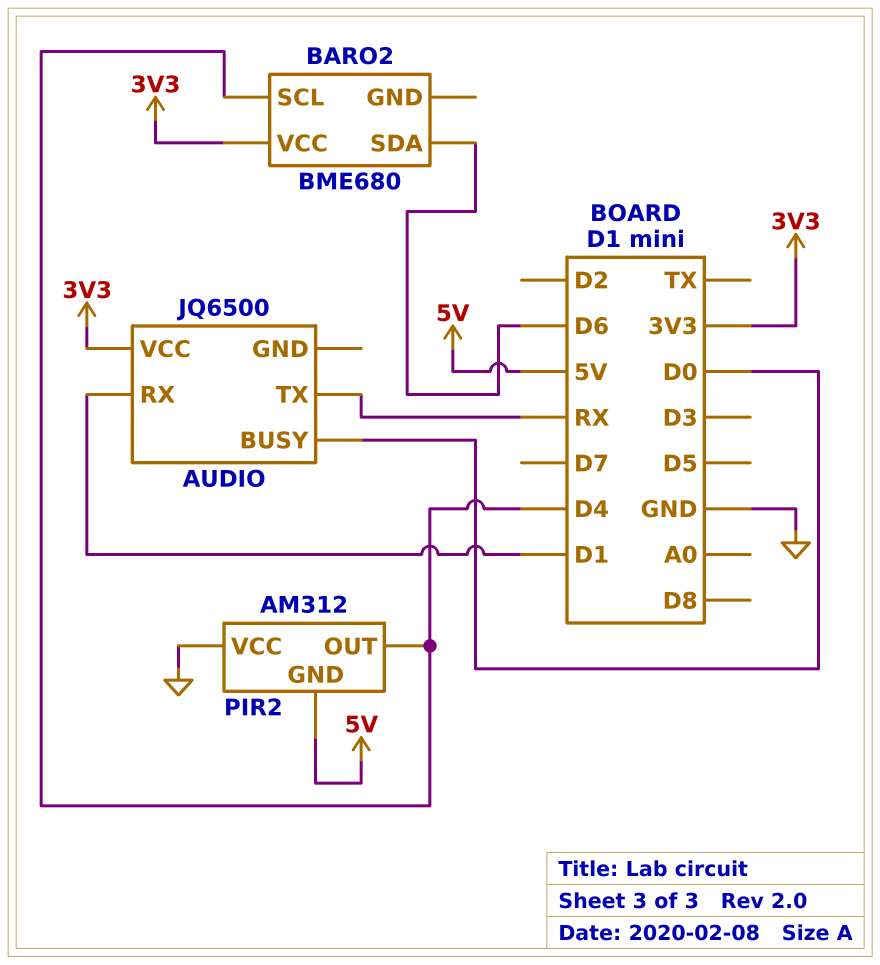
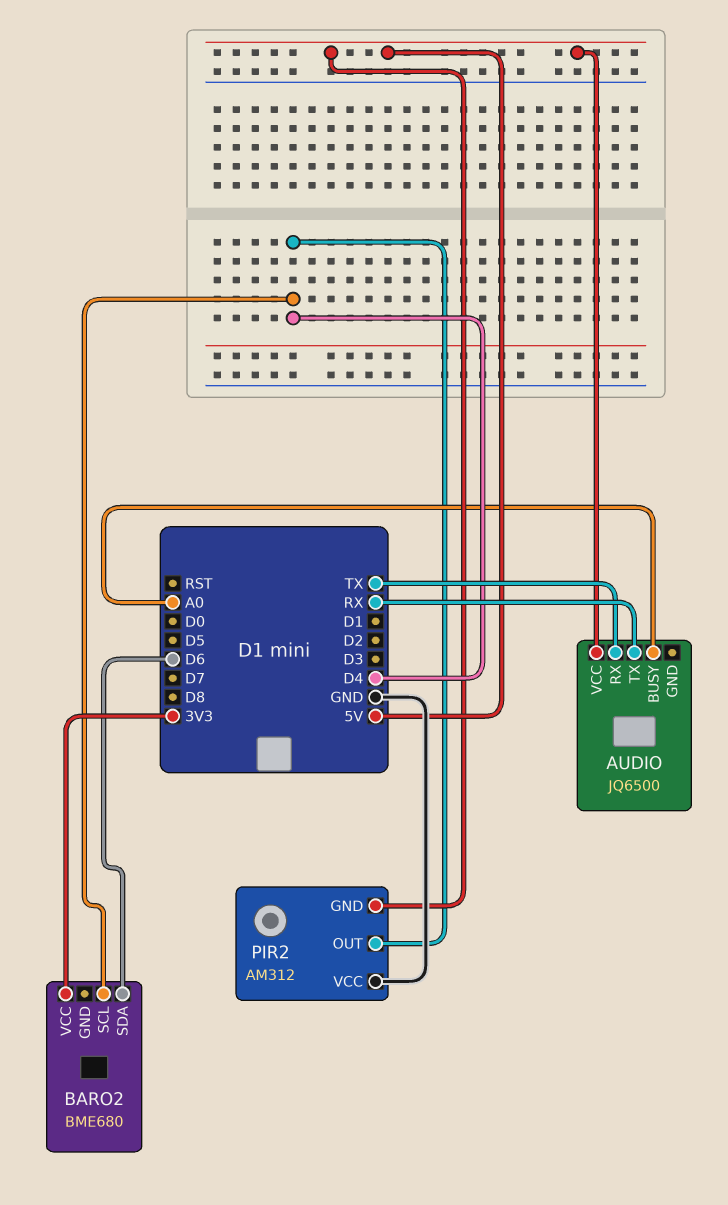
AUDIO pin BUSY: D0 -> A0
AUDIO pin RX: D1 -> TX
AUDIO pin VCC: 3V3 -> 5V

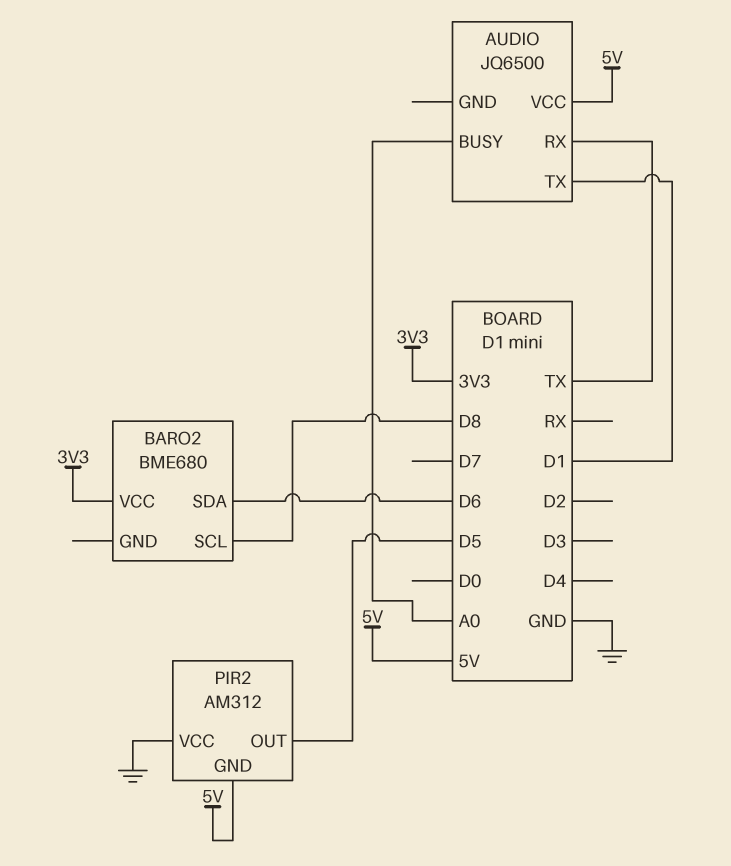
AUDIO pin TX: RX -> D1
BARO2 pin SCL: D4 -> D8
PIR2 pin OUT: D4 -> D5

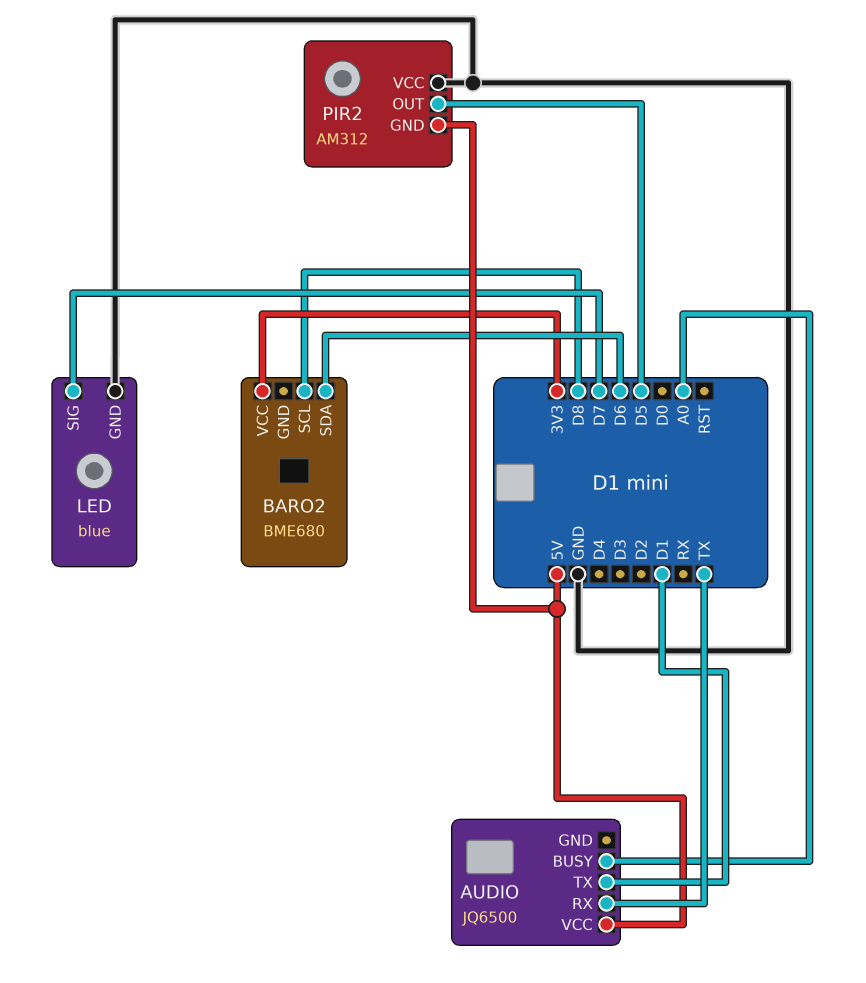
LED: none -> blue
LED pin GND: none -> GND
LED pin SIG: none -> D7

